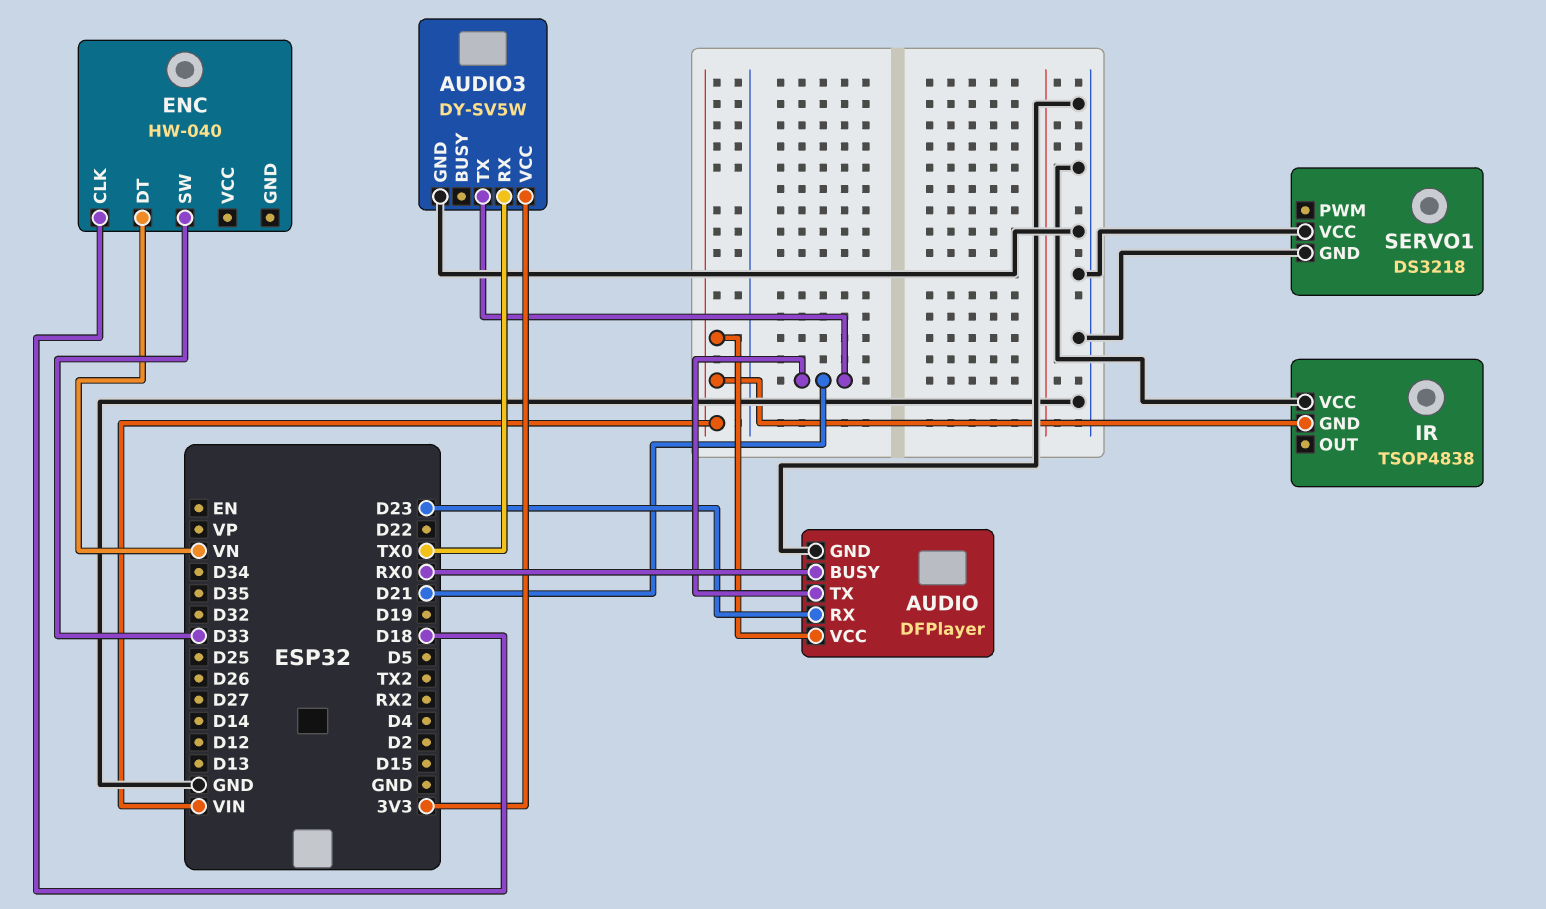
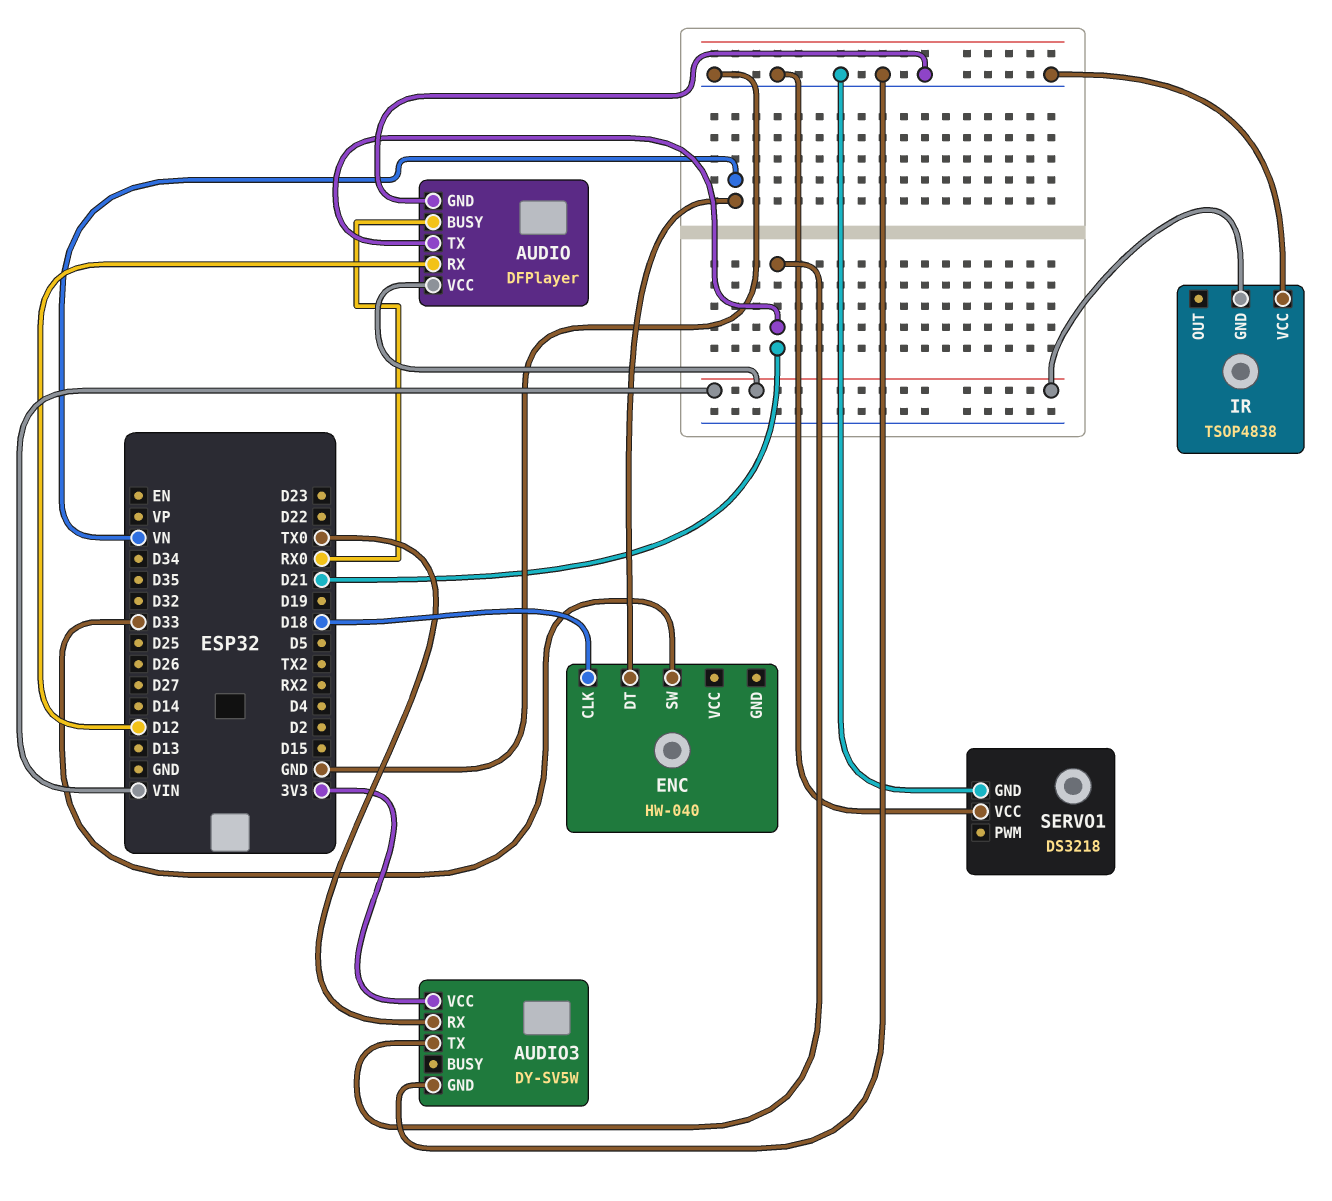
AUDIO pin RX: D23 -> D12

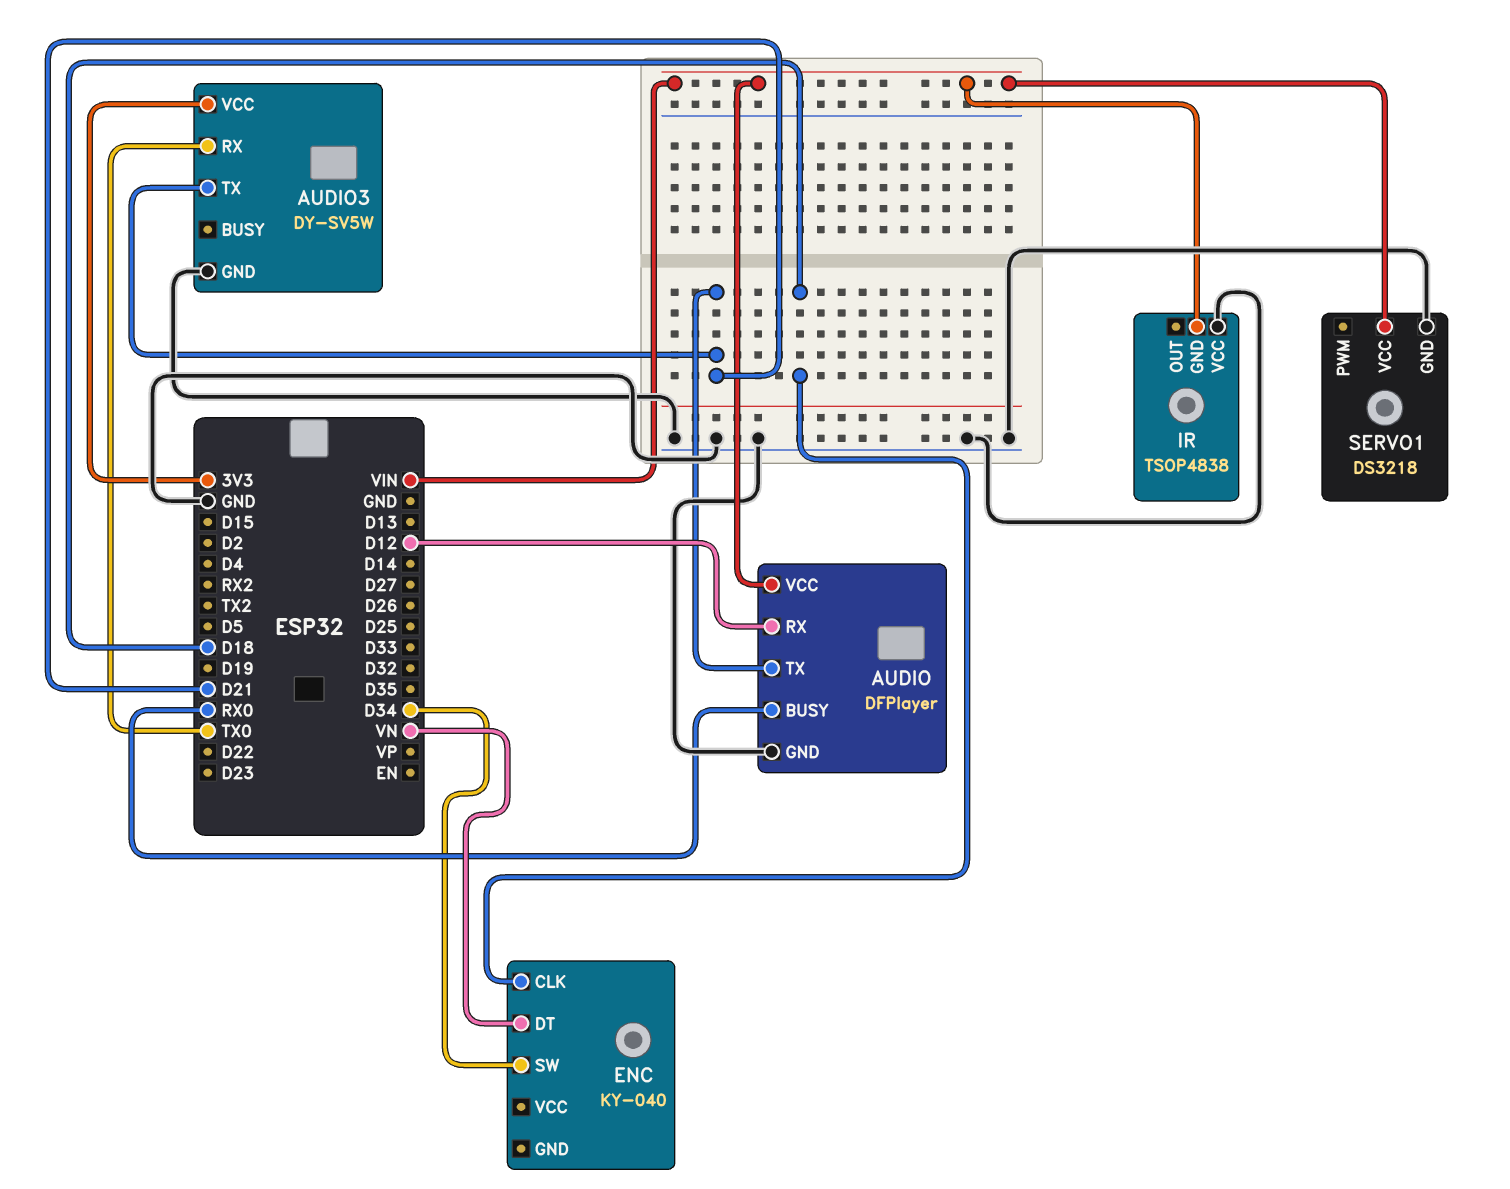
ENC: HW-040 -> KY-040
ENC pin SW: D33 -> D34
SERVO1 pin VCC: GND -> VIN

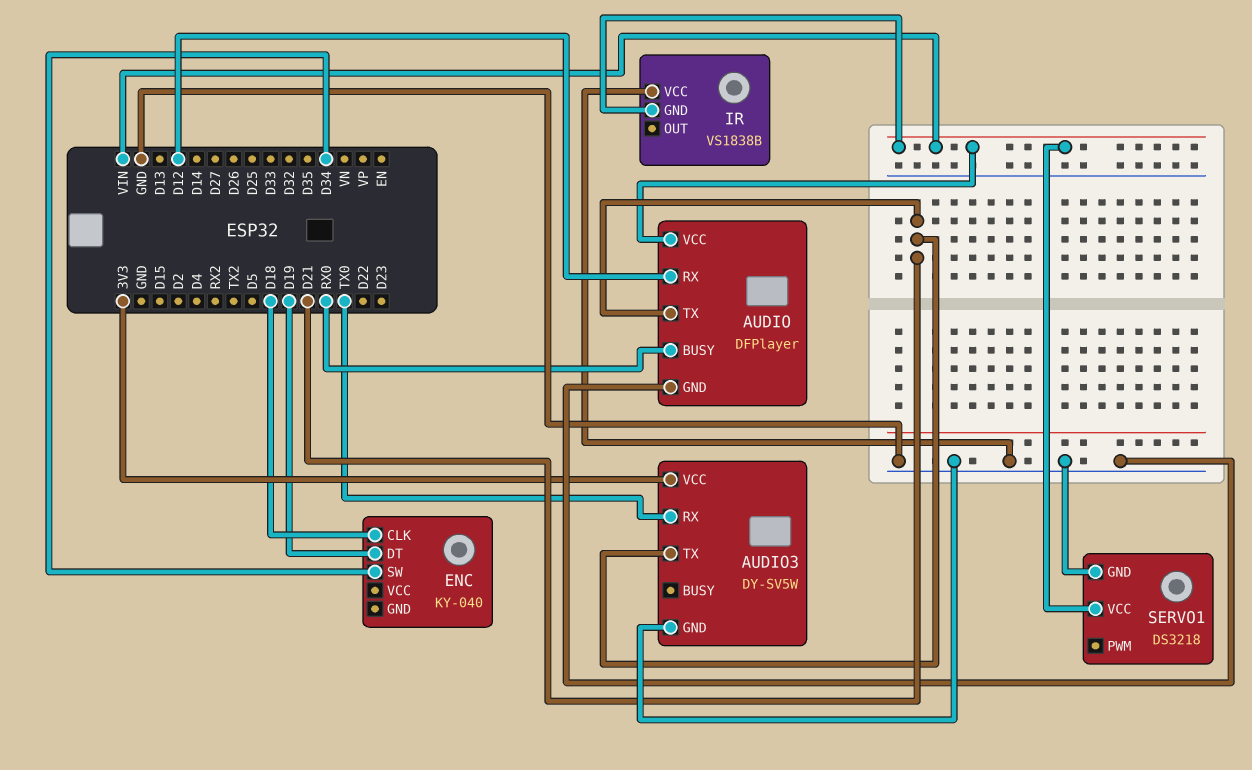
ENC pin DT: VN -> D19
IR: TSOP4838 -> VS1838B

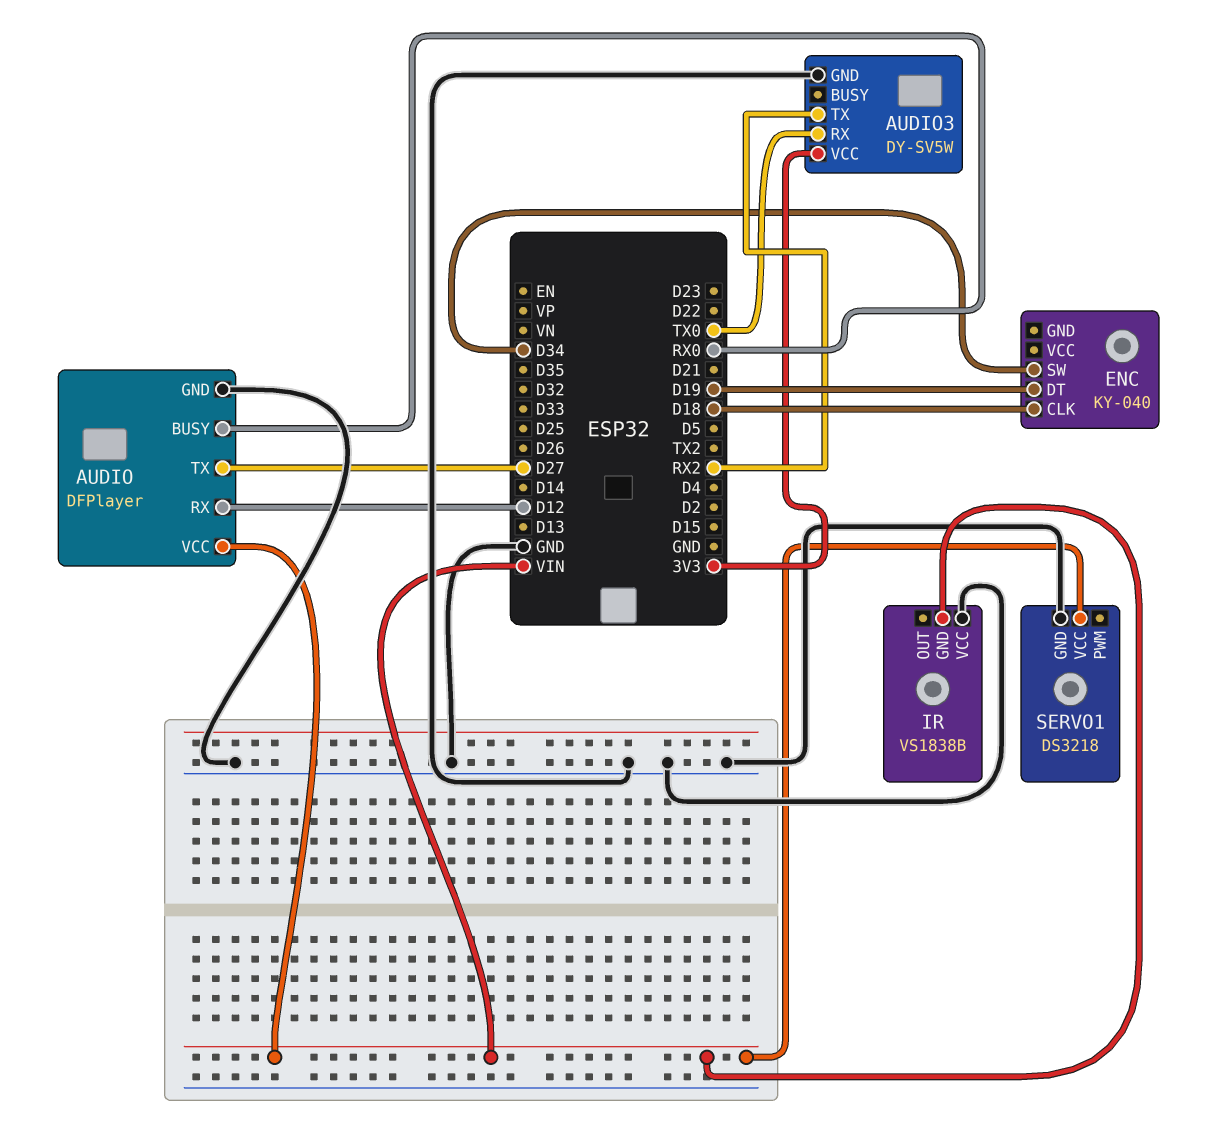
AUDIO pin TX: D21 -> D27
AUDIO3 pin TX: D21 -> RX2

